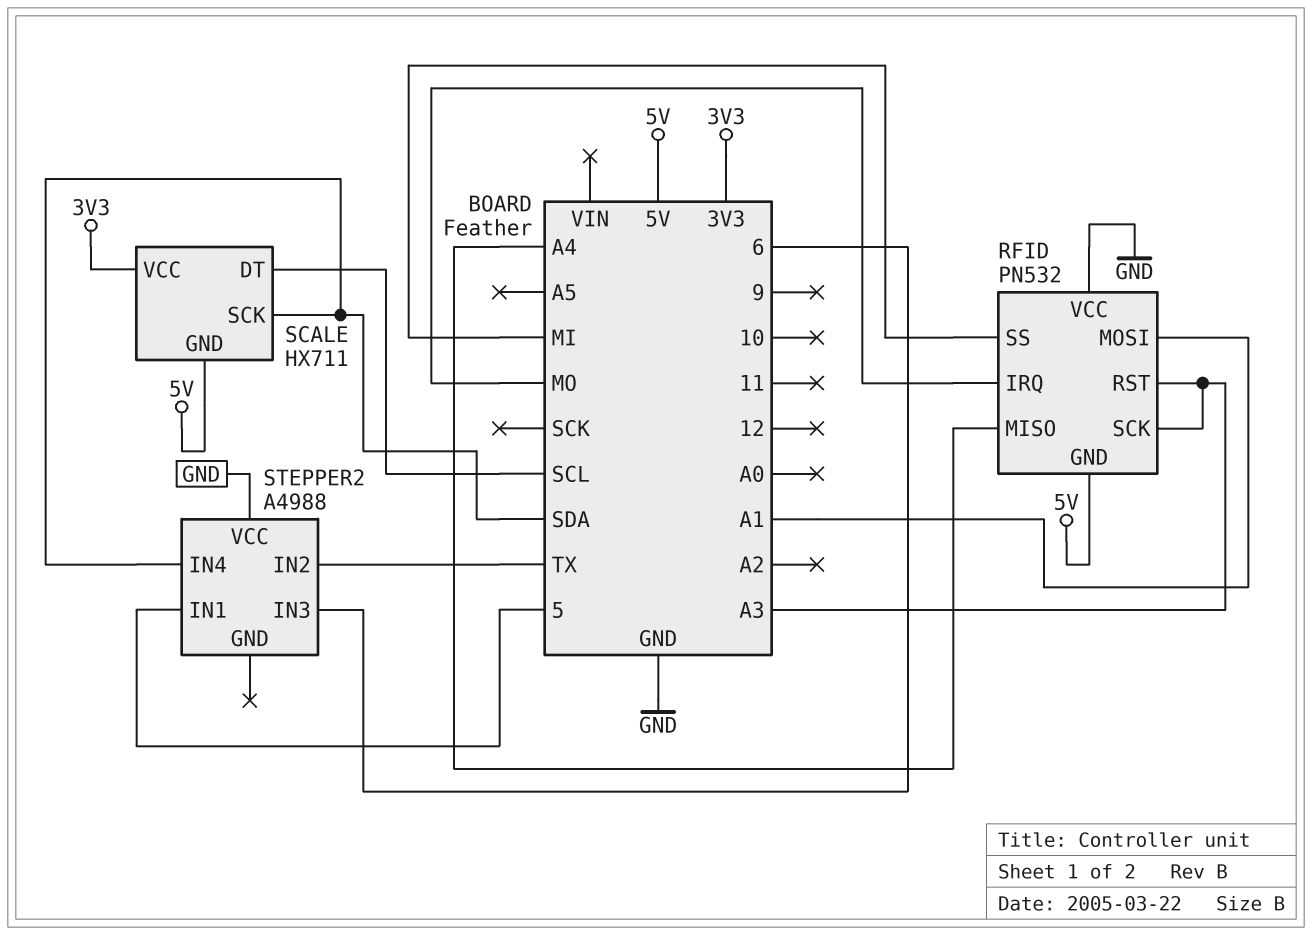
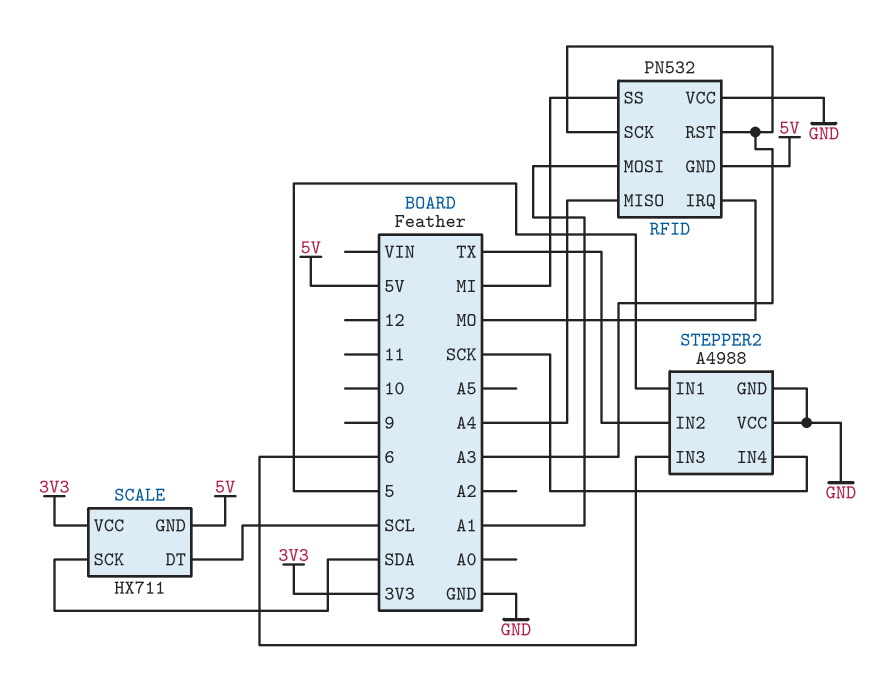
STEPPER2 pin GND: none -> GND
STEPPER2 pin IN4: SDA -> SCK

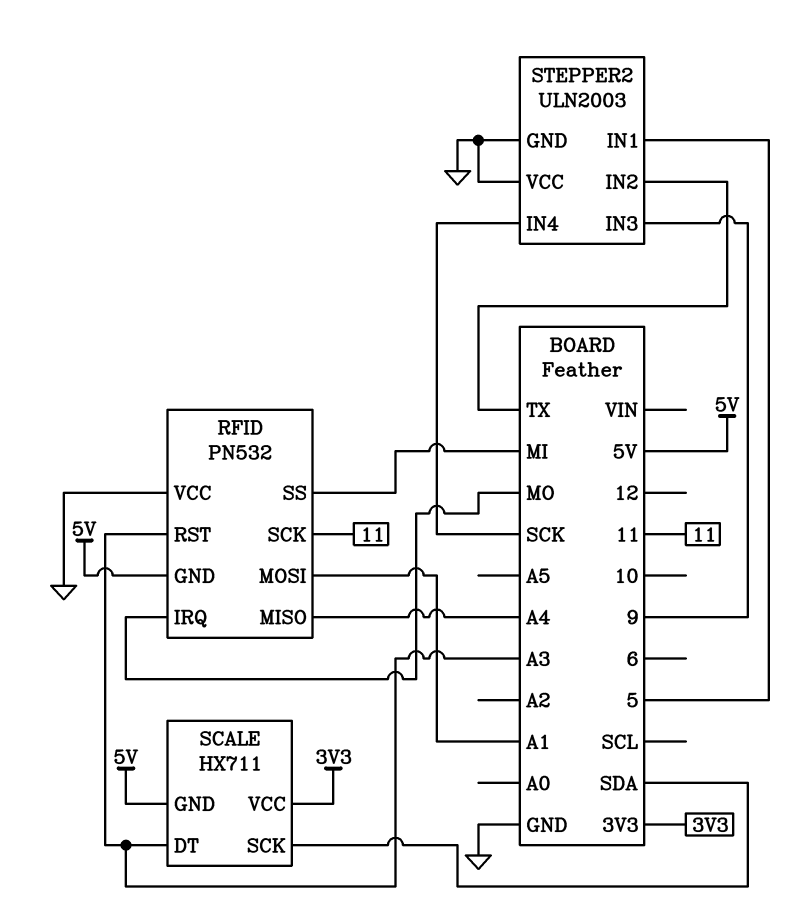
RFID pin SCK: A3 -> 11
SCALE pin DT: SCL -> A3
STEPPER2: A4988 -> ULN2003
STEPPER2 pin IN3: 6 -> 9

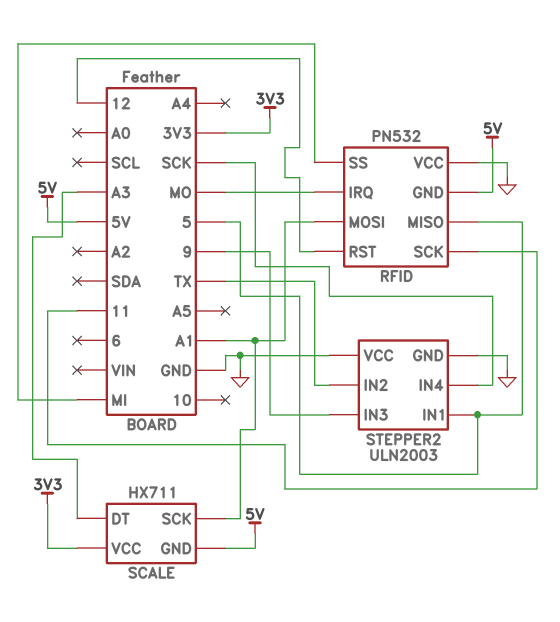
RFID pin MISO: A4 -> 5
RFID pin RST: A3 -> 12
SCALE pin SCK: SDA -> A1

